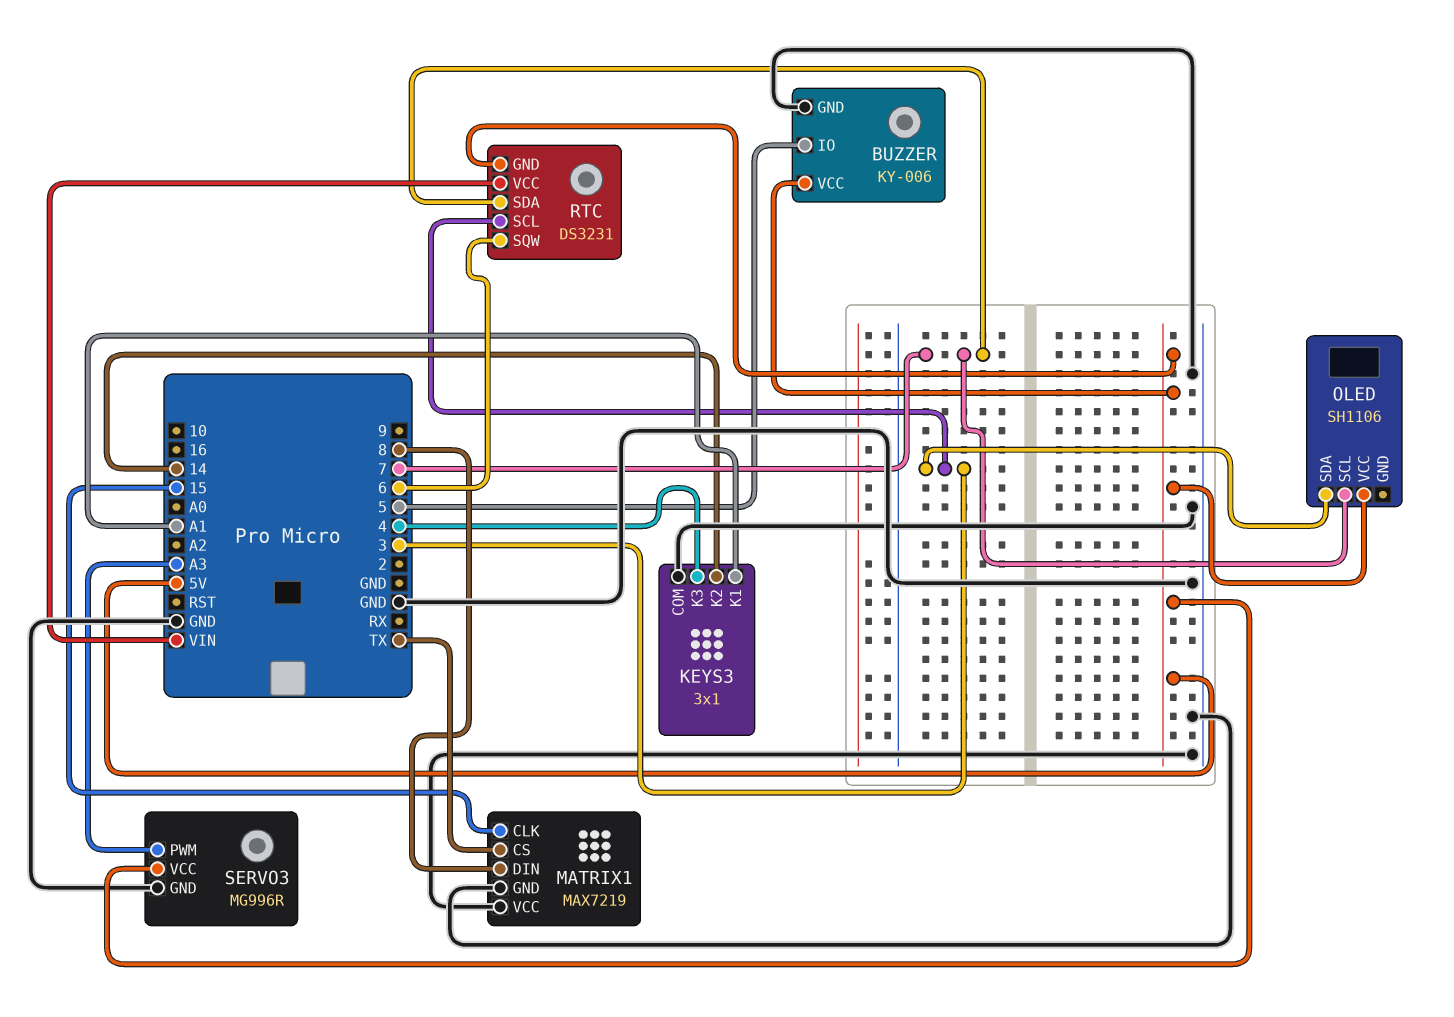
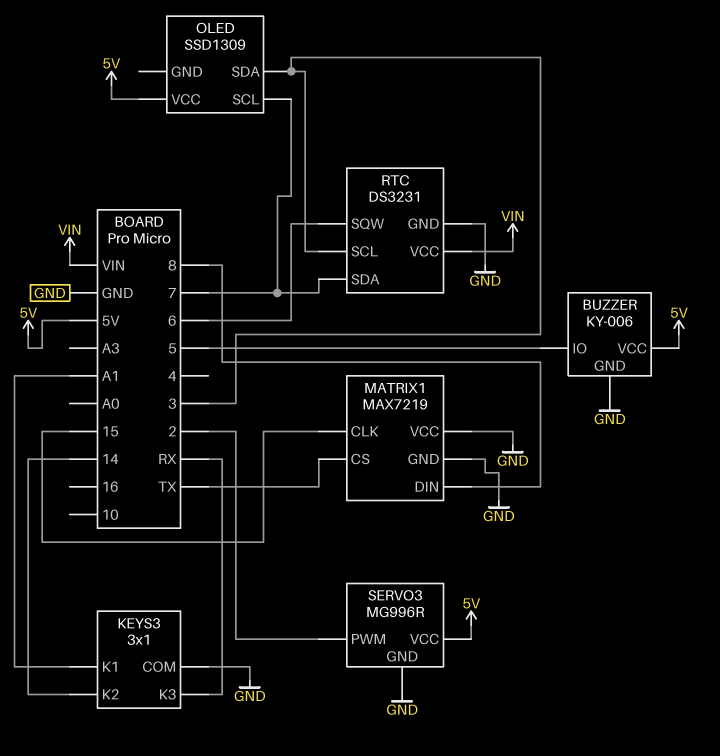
KEYS3 pin K3: 4 -> RX
OLED: SH1106 -> SSD1309
RTC pin GND: 5V -> GND
SERVO3 pin PWM: A3 -> 2

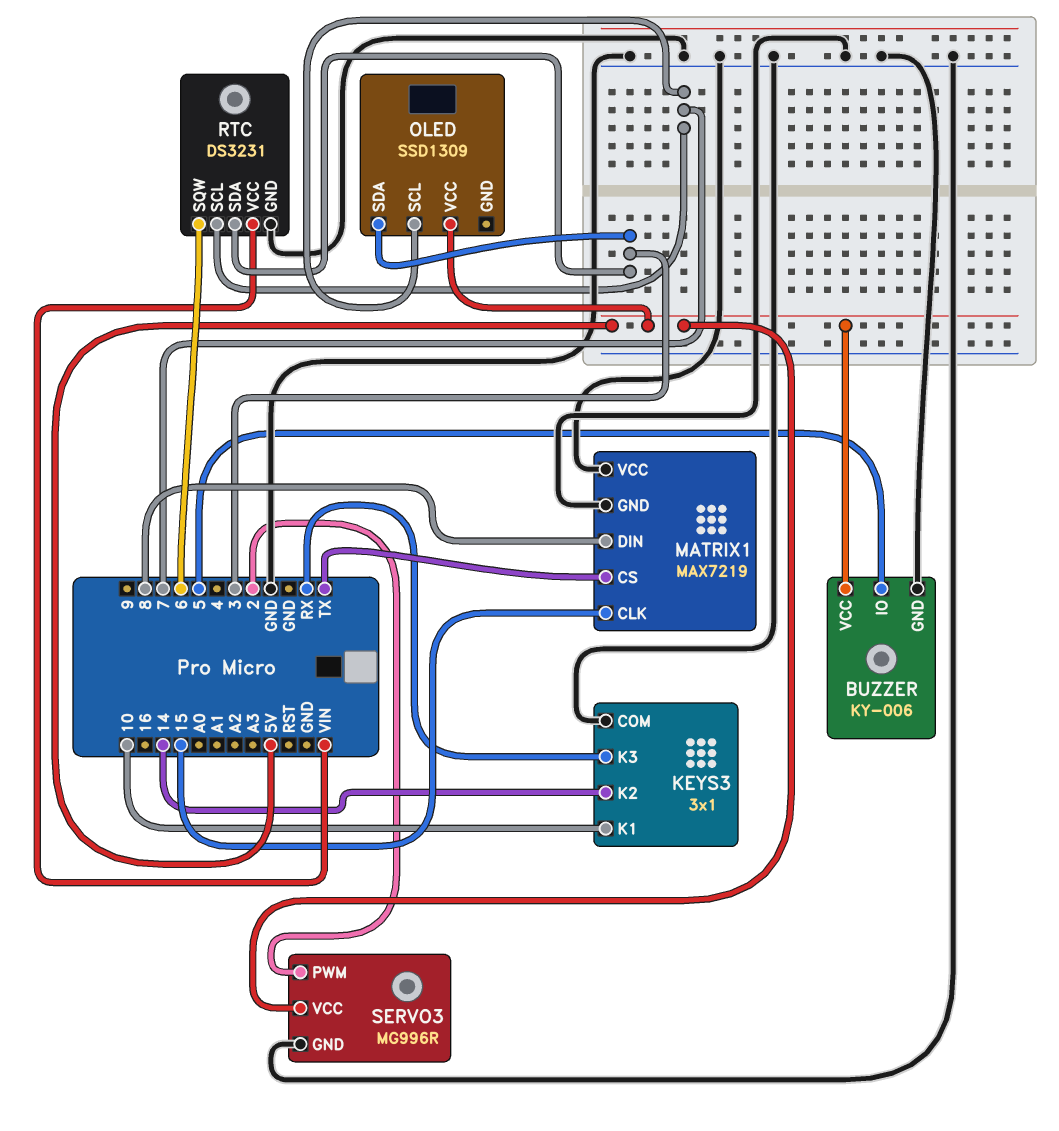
KEYS3 pin K1: A1 -> 10
RTC pin SCL: 3 -> 7
RTC pin SDA: 7 -> 3

